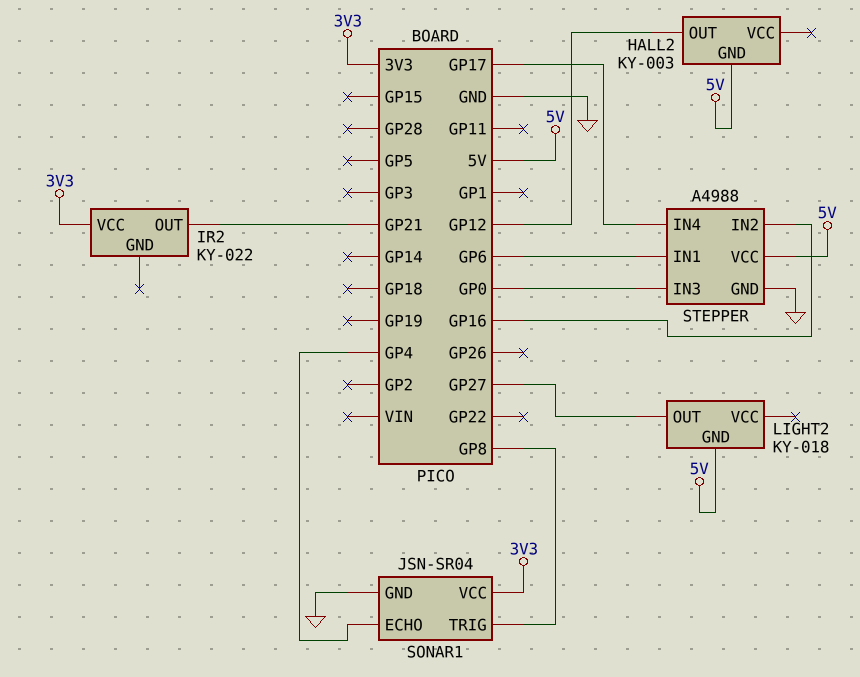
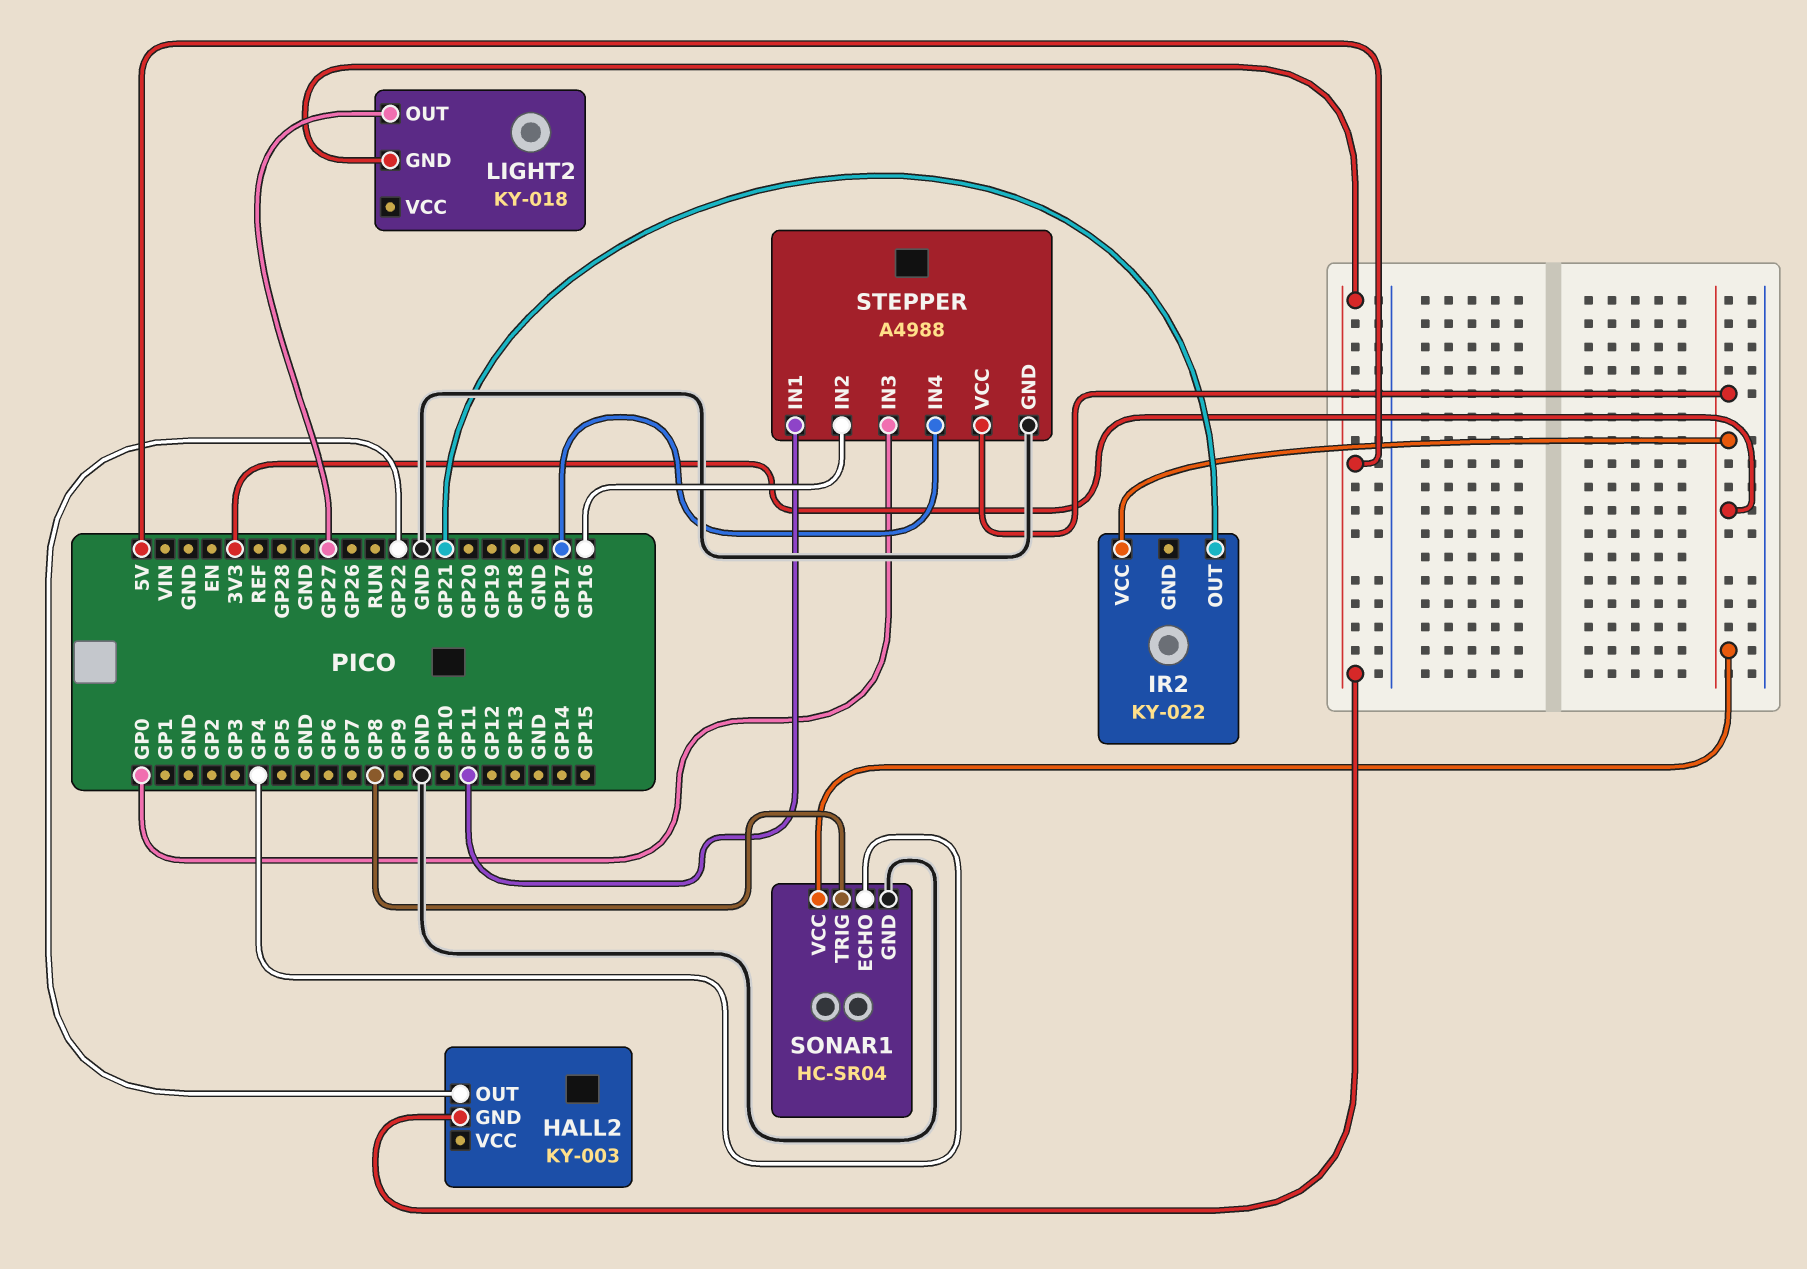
HALL2 pin OUT: GP12 -> GP22
SONAR1: JSN-SR04 -> HC-SR04
STEPPER pin IN1: GP6 -> GP11
STEPPER pin VCC: 5V -> 3V3

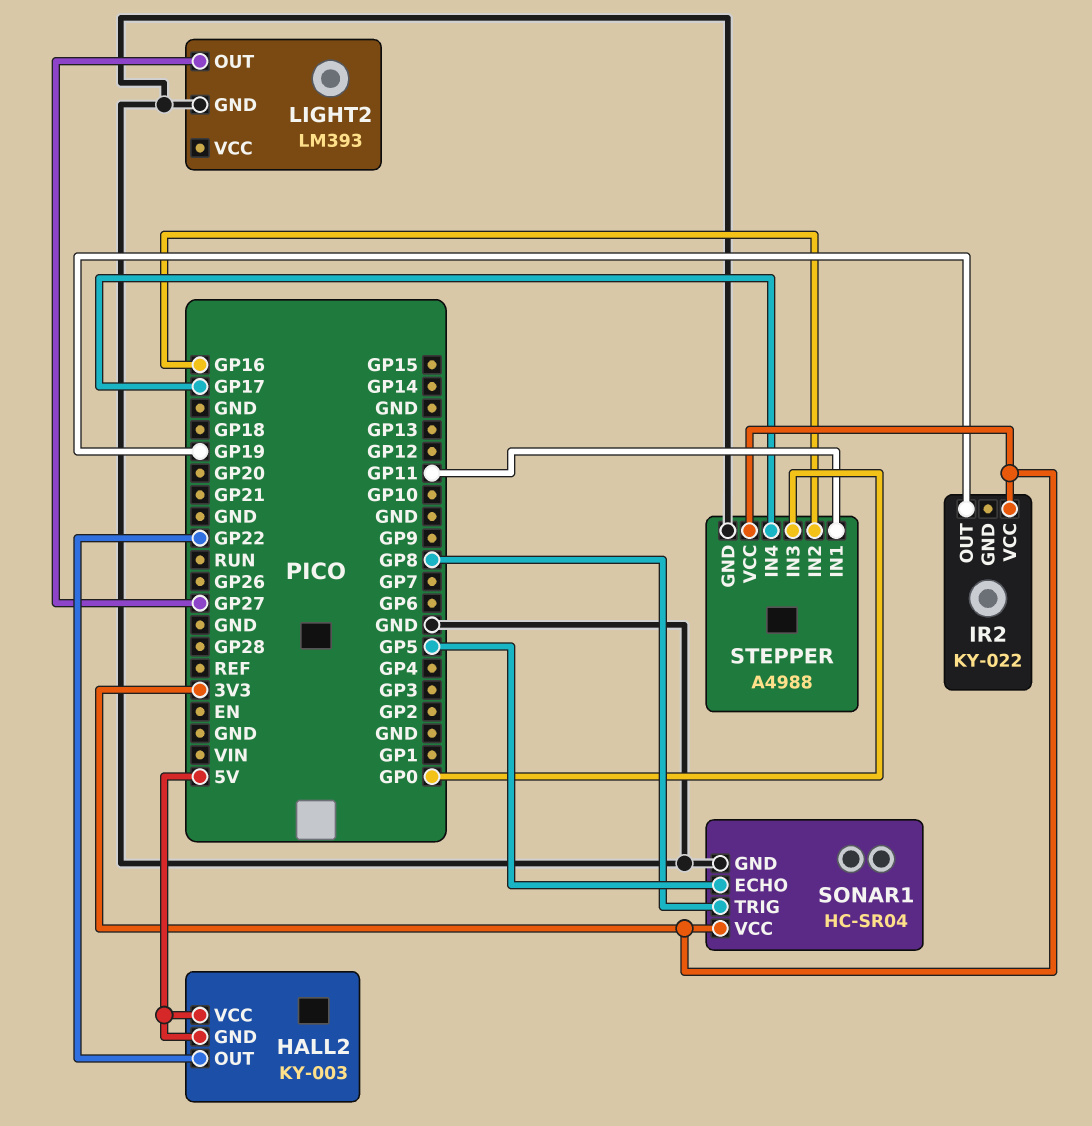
HALL2 pin VCC: none -> 5V
IR2 pin OUT: GP21 -> GP19
LIGHT2: KY-018 -> LM393
LIGHT2 pin GND: 5V -> GND
SONAR1 pin ECHO: GP4 -> GP5

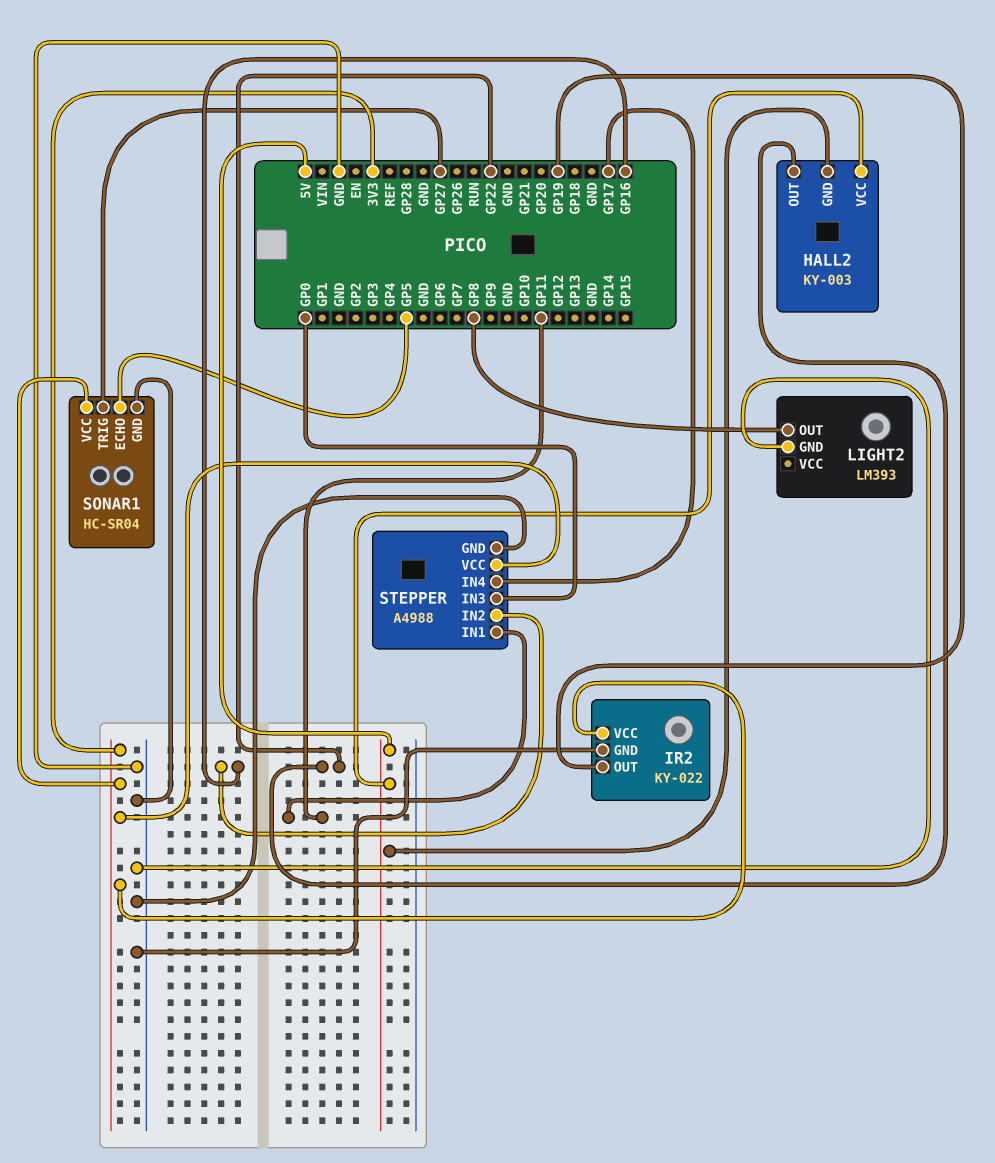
IR2 pin GND: none -> GND
LIGHT2 pin OUT: GP27 -> GP8
SONAR1 pin TRIG: GP8 -> GP27

